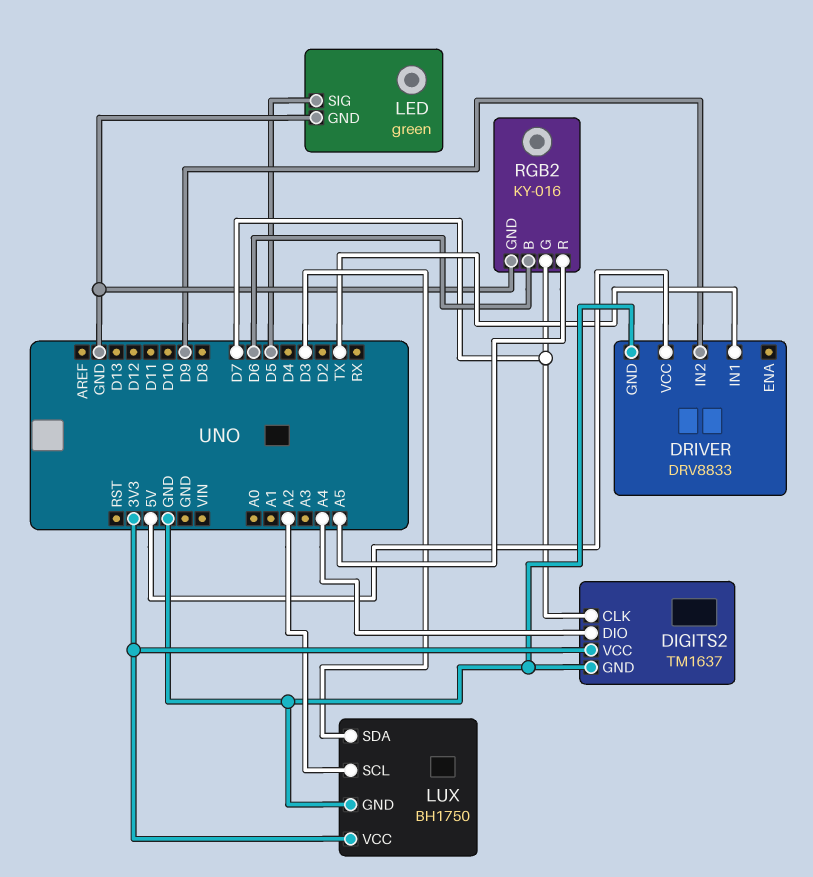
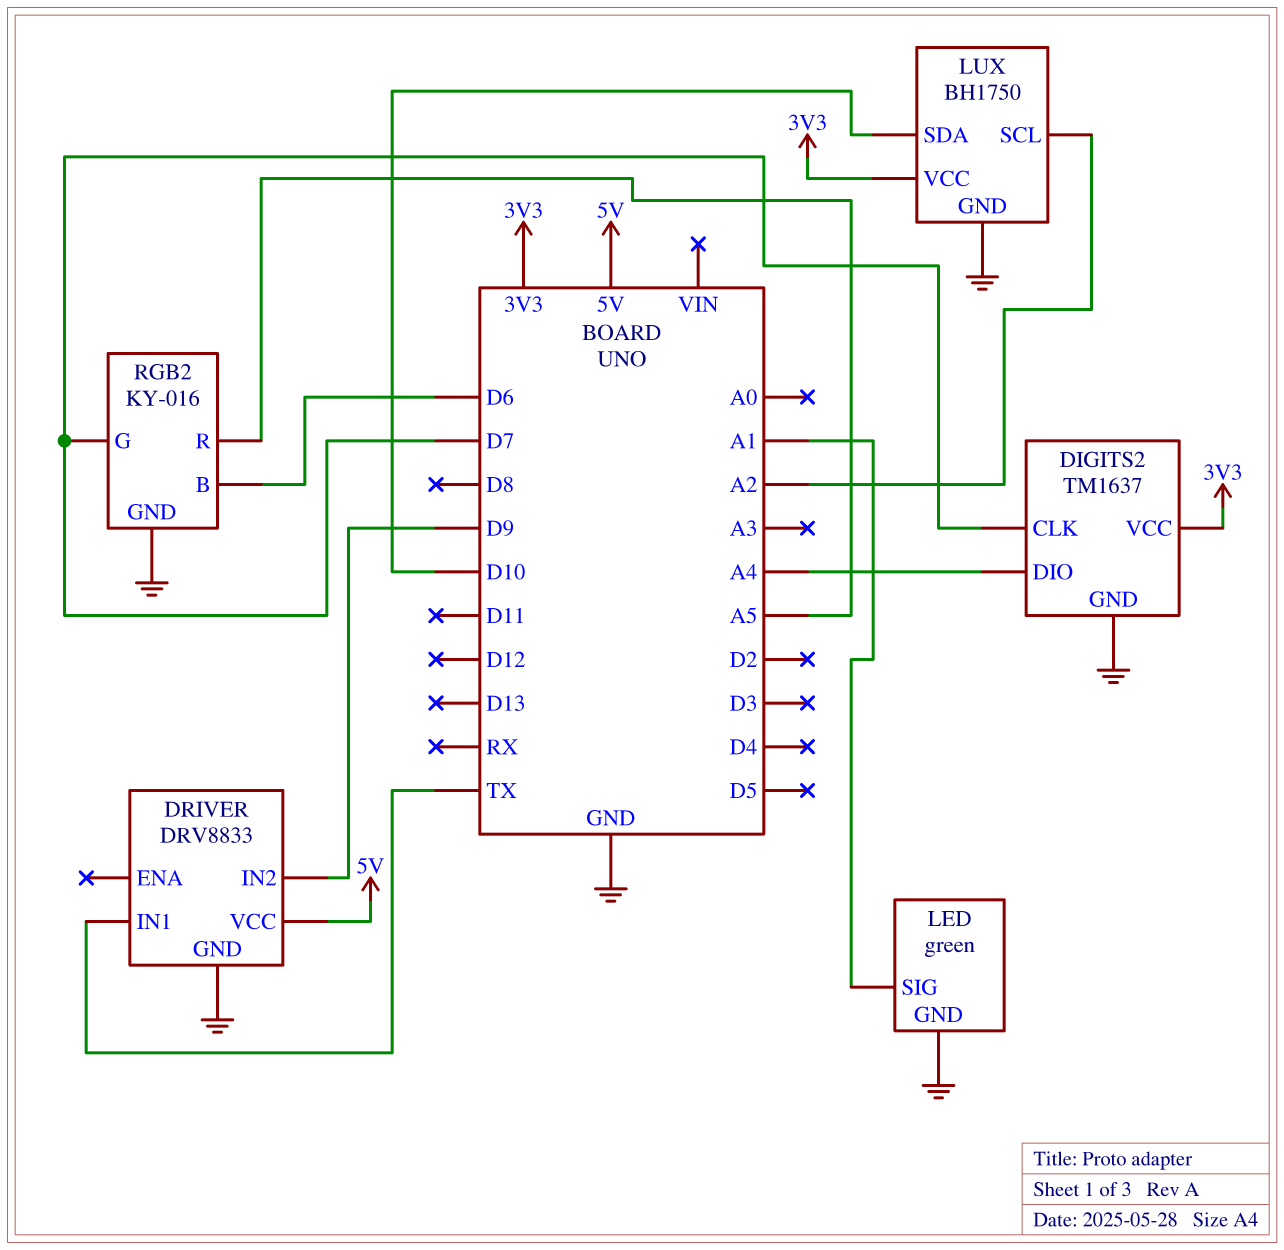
LED pin SIG: D5 -> A1
LUX pin SDA: D3 -> D10

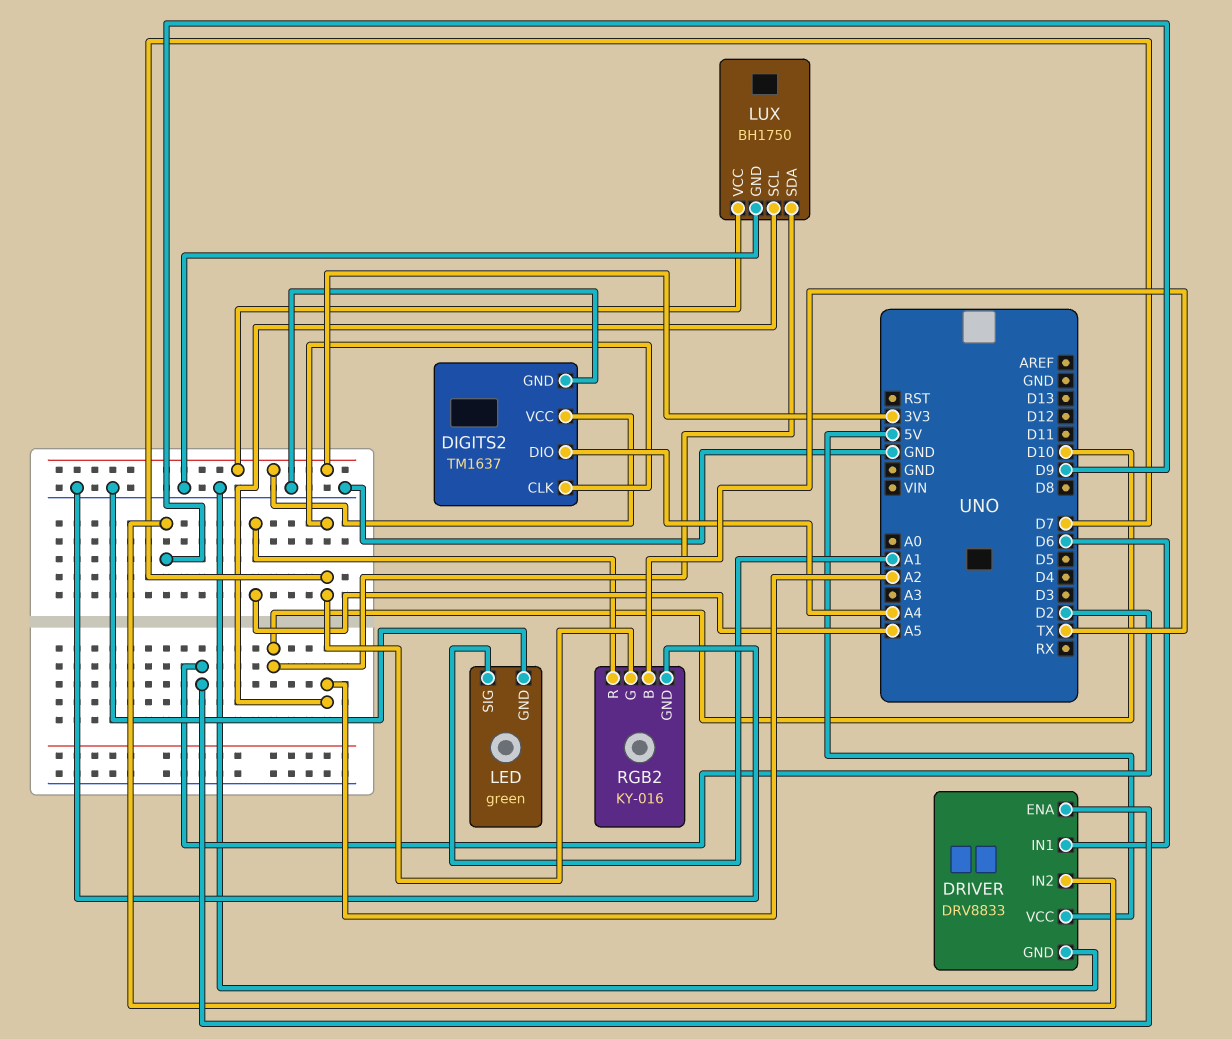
DRIVER pin ENA: none -> D2
DRIVER pin IN1: TX -> D6
RGB2 pin B: D6 -> TX

